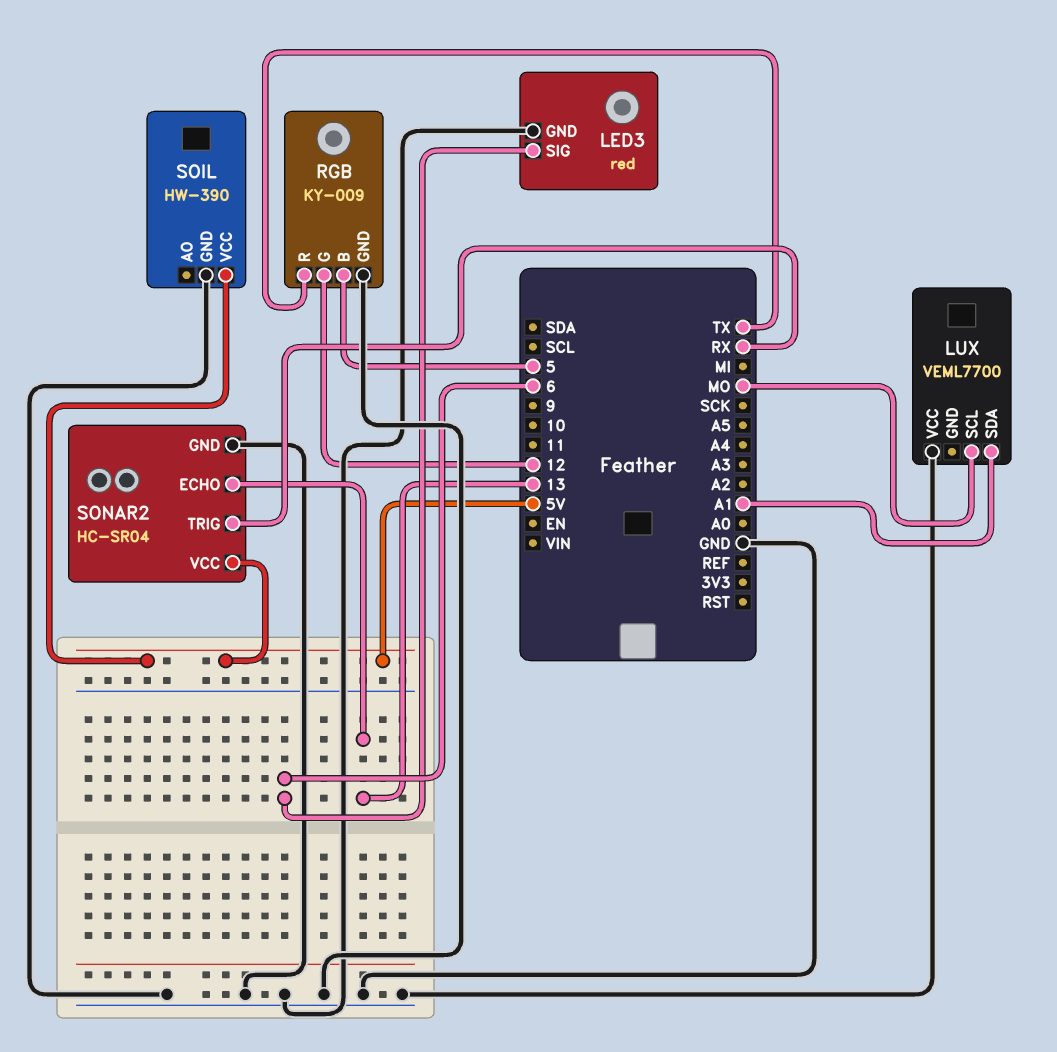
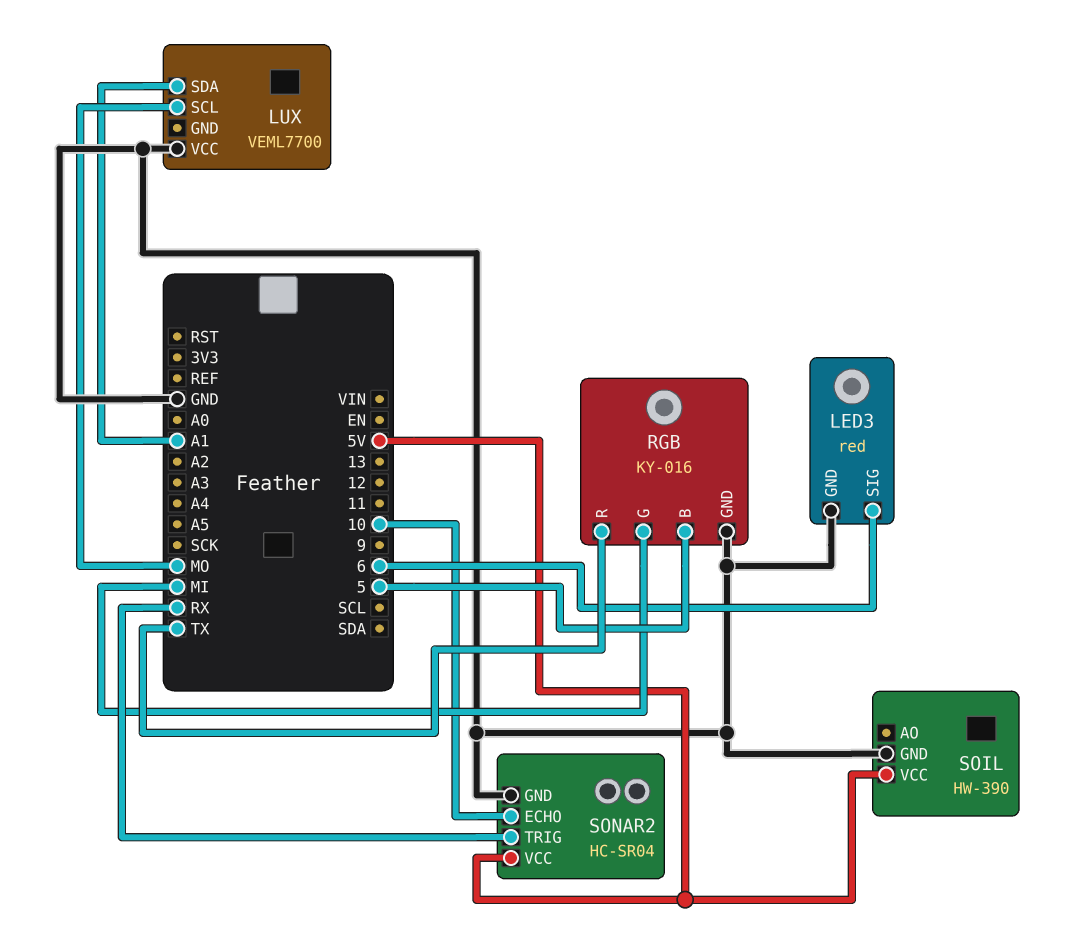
RGB: KY-009 -> KY-016
RGB pin G: 12 -> MI
SONAR2 pin ECHO: 13 -> 10

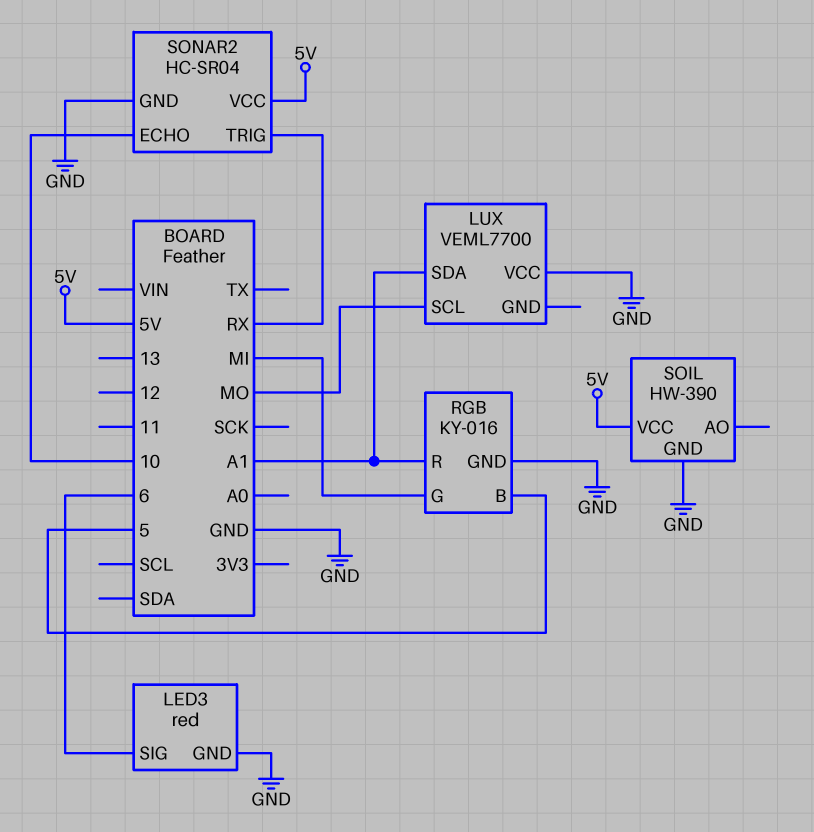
RGB pin R: TX -> A1

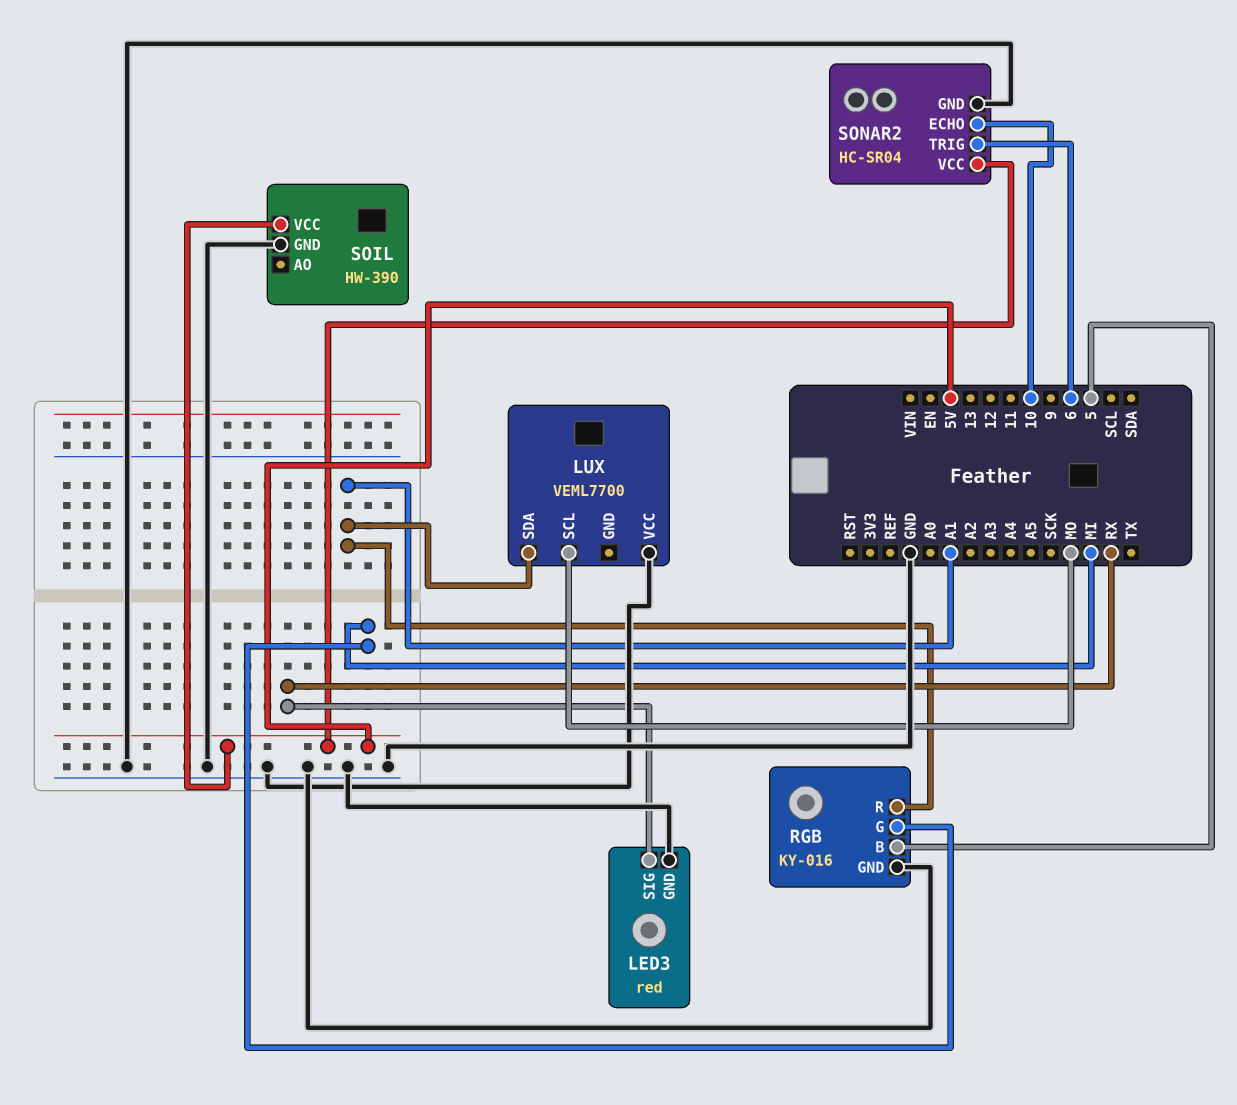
LED3 pin SIG: 6 -> RX
SONAR2 pin TRIG: RX -> 6

